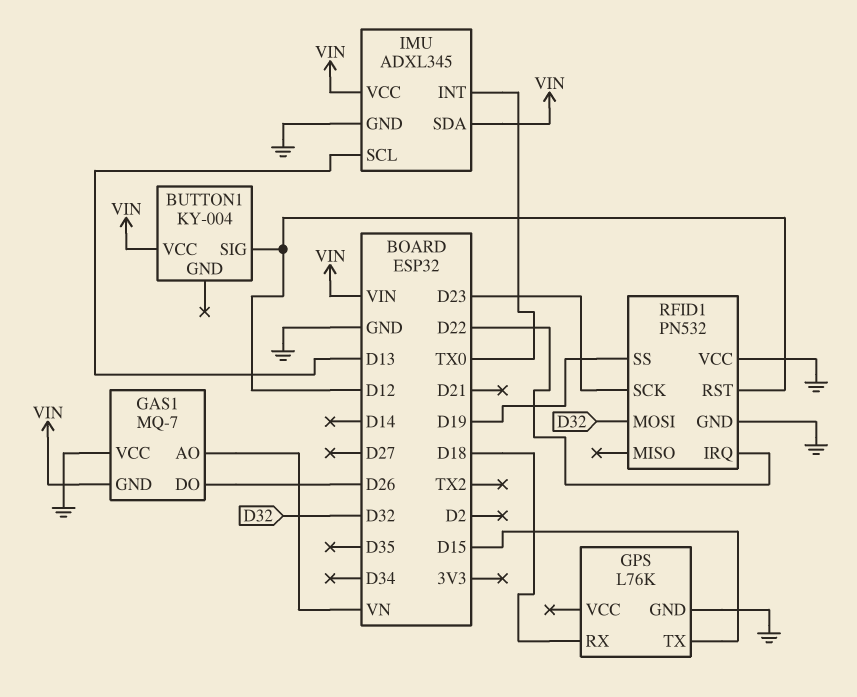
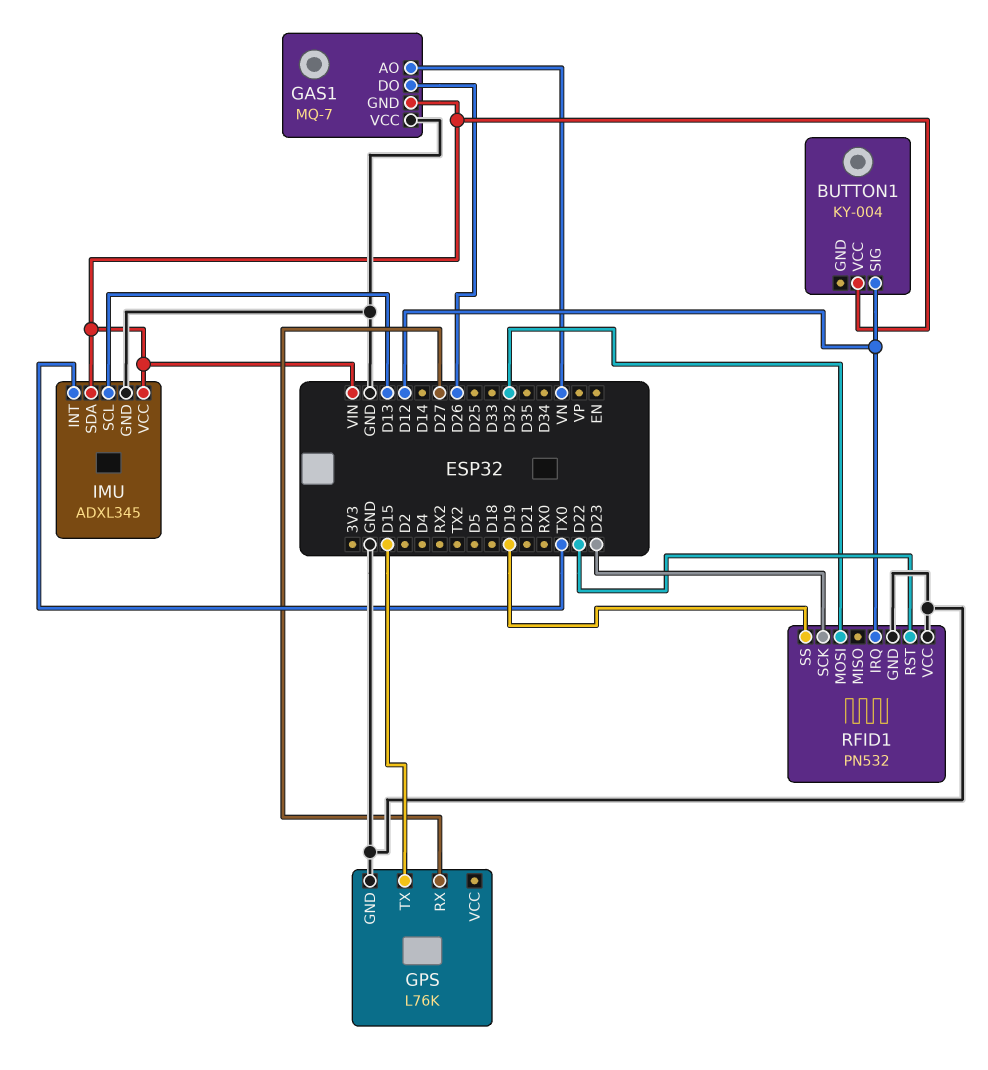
GPS pin RX: D18 -> D27
RFID1 pin IRQ: D22 -> D12
RFID1 pin RST: D12 -> D22

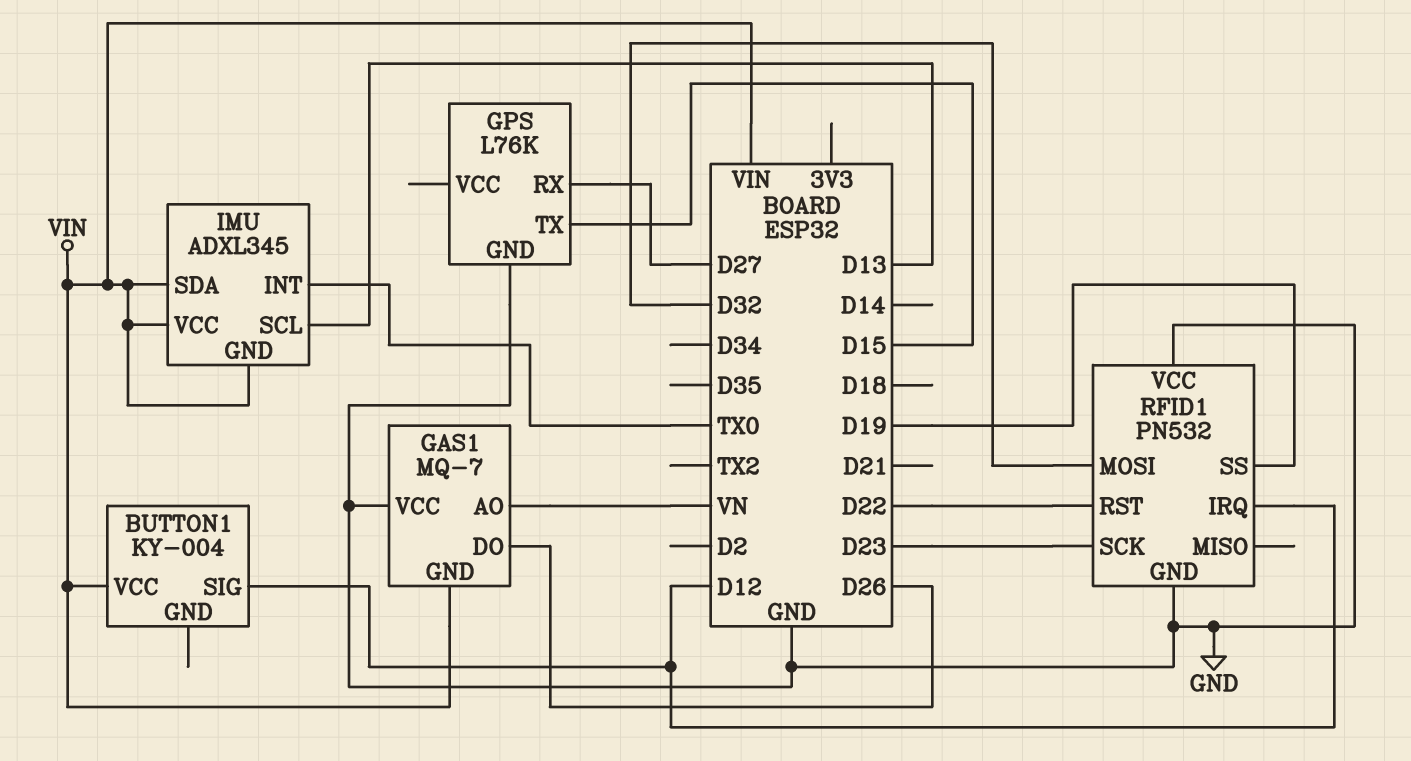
IMU pin GND: GND -> VIN

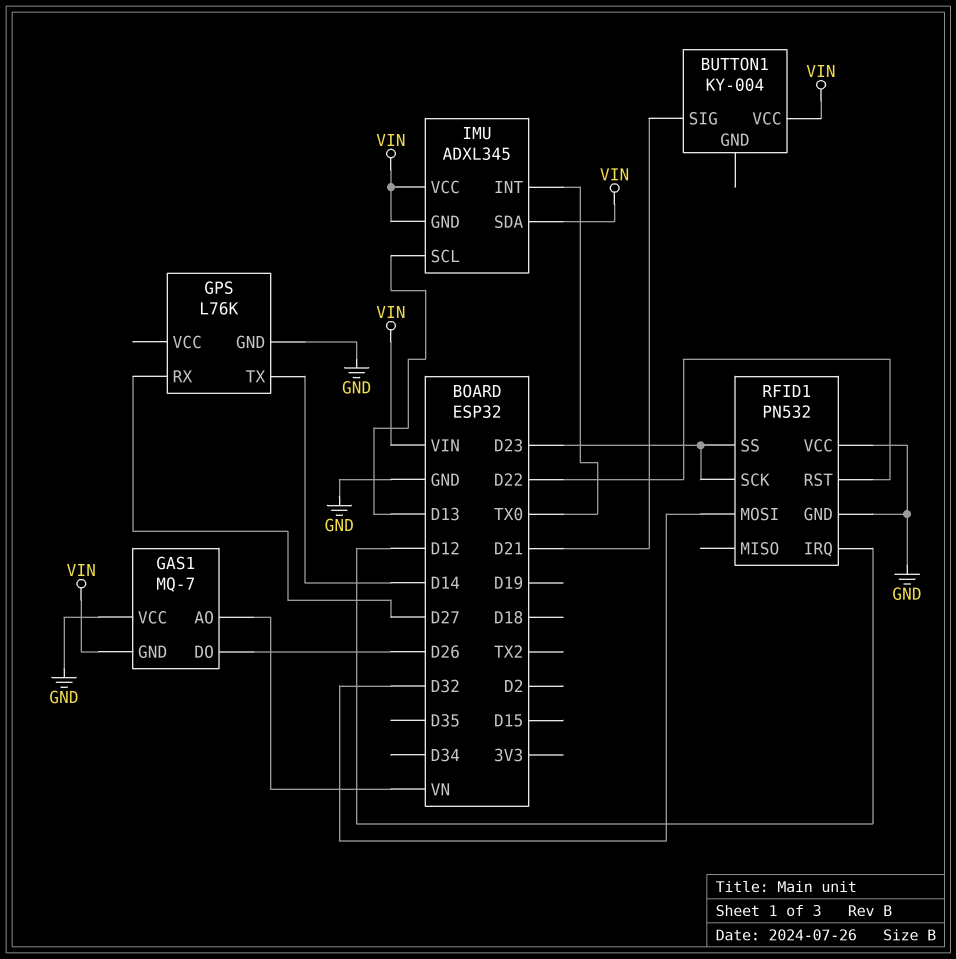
BUTTON1 pin SIG: D12 -> D21
GPS pin TX: D15 -> D14
RFID1 pin SS: D19 -> D23

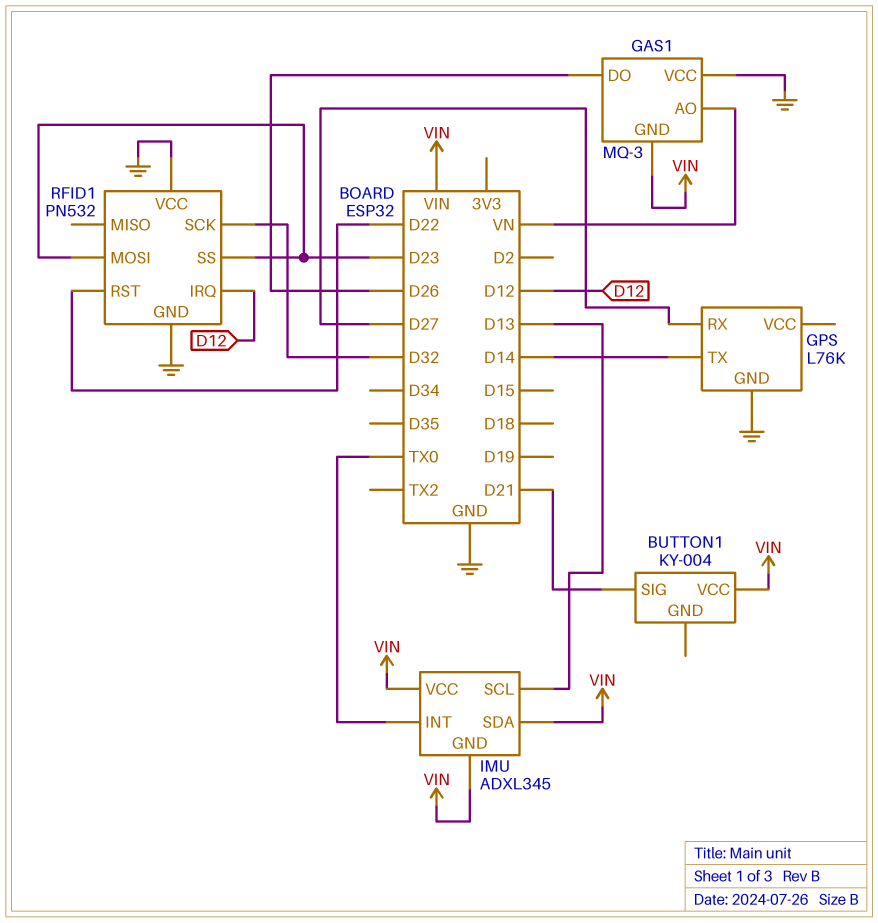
GAS1: MQ-7 -> MQ-3
RFID1 pin MOSI: D32 -> D23
RFID1 pin SCK: D23 -> D32

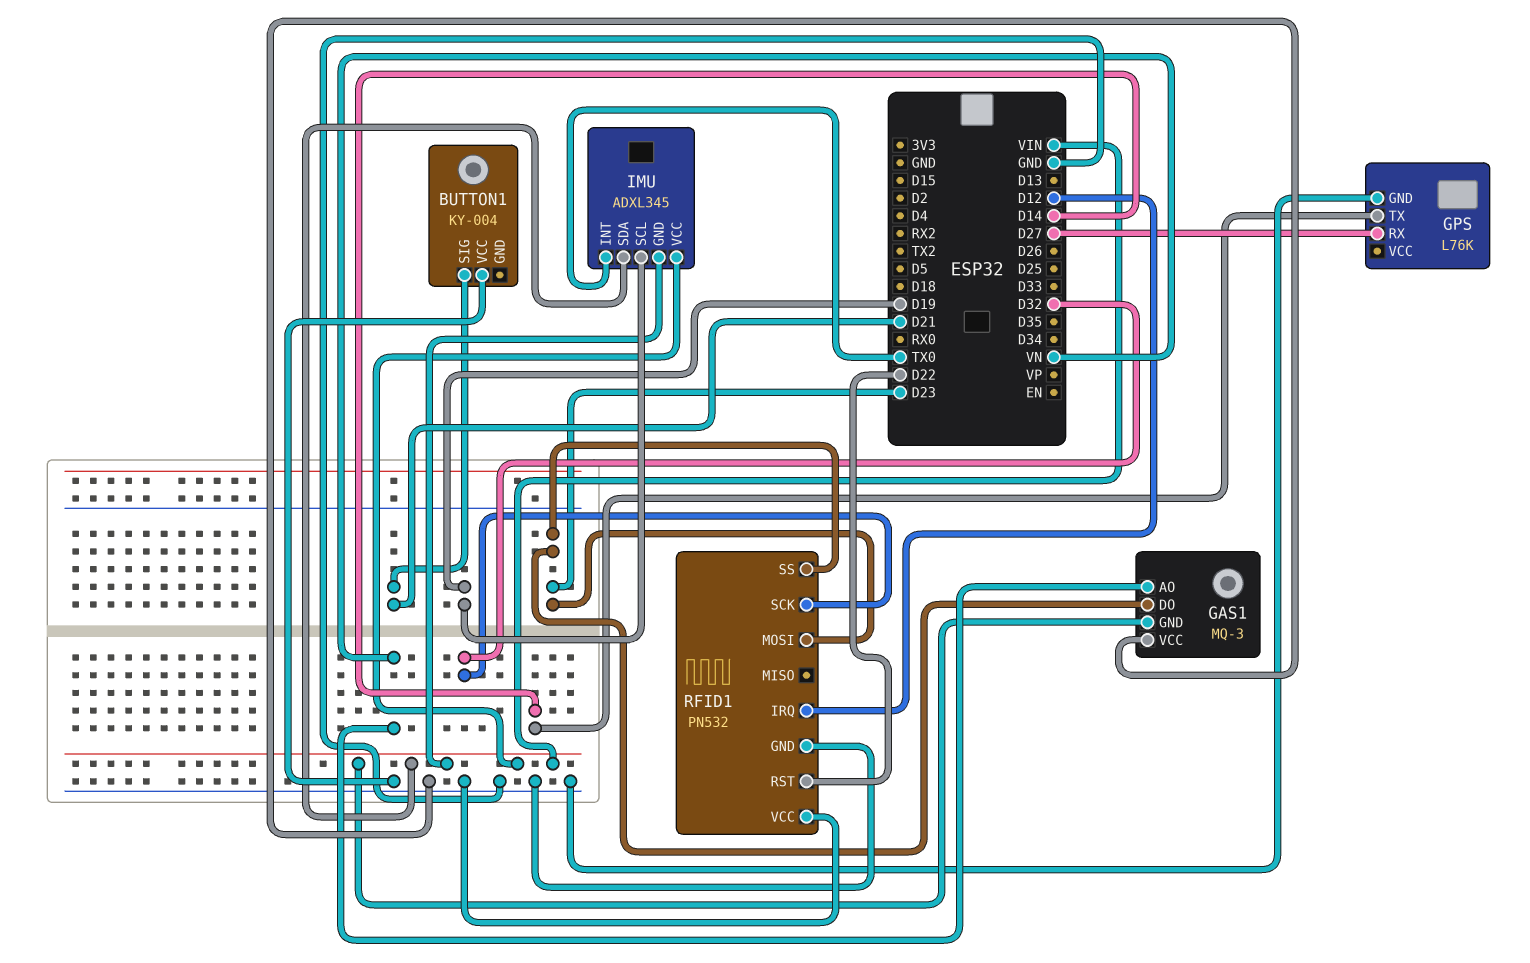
BUTTON1 pin VCC: VIN -> GND
GAS1 pin DO: D26 -> D23
IMU pin SCL: D13 -> D19

